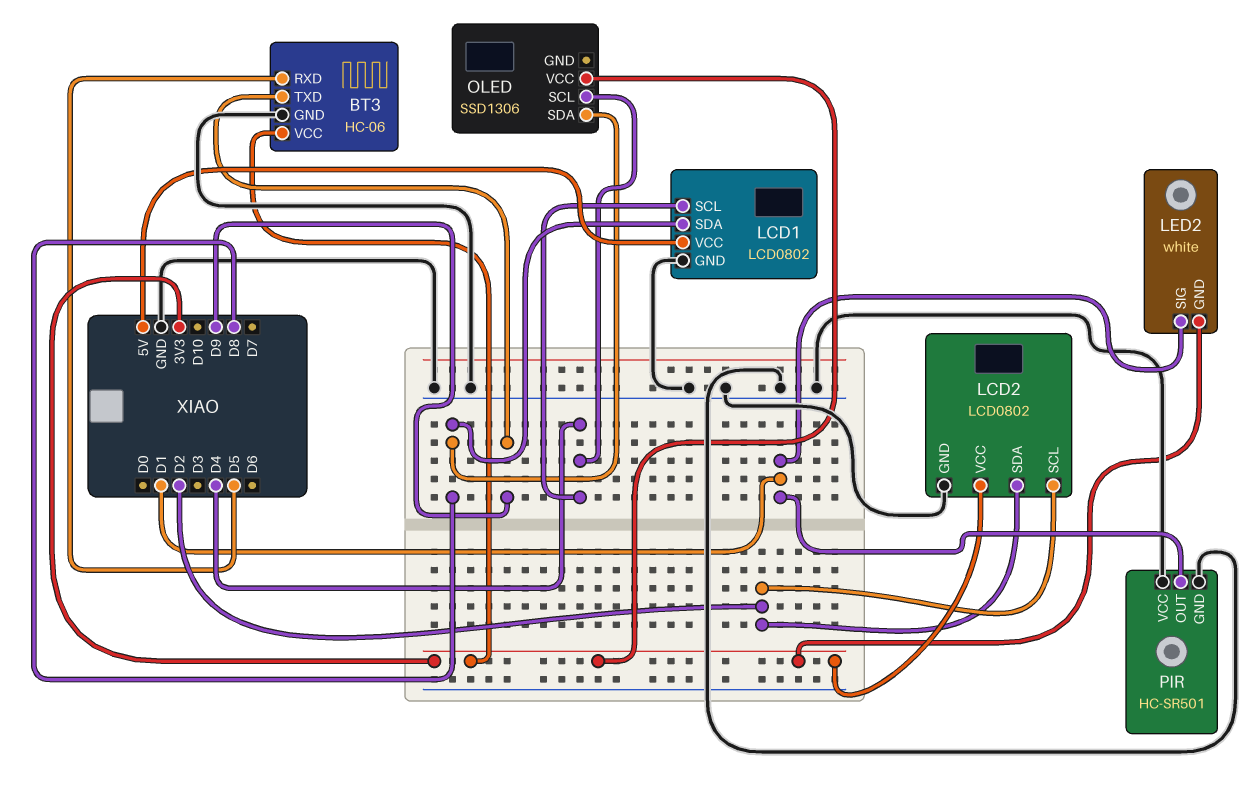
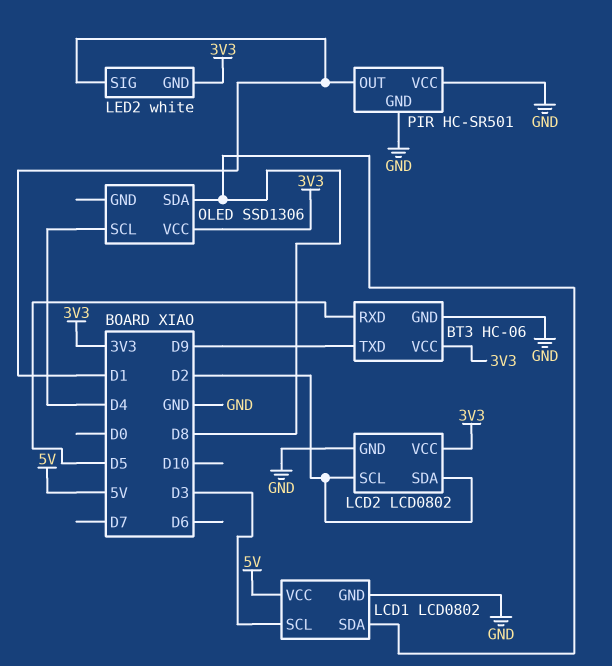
LCD1 pin SCL: D4 -> D3

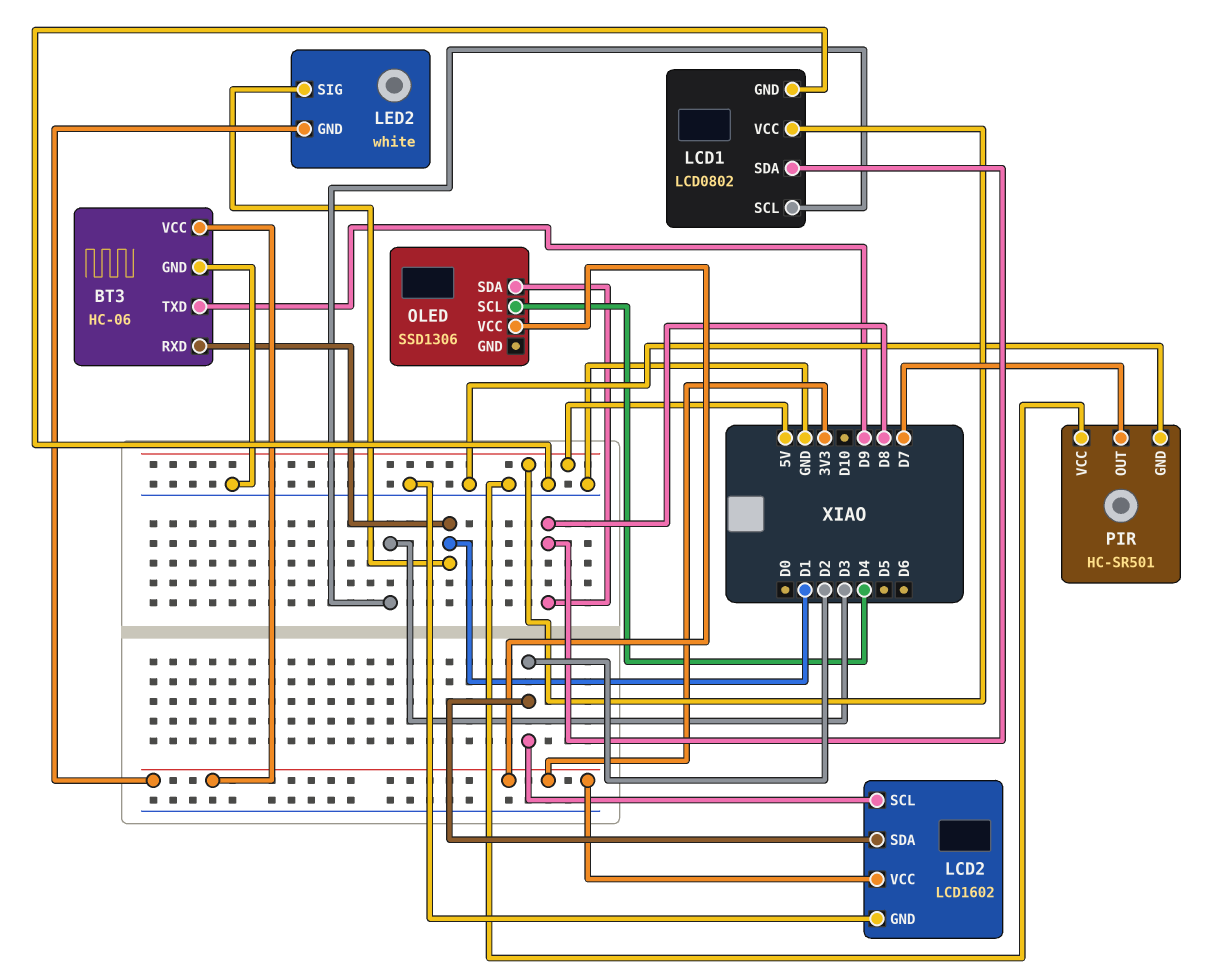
BT3 pin RXD: D5 -> D1
LCD2: LCD0802 -> LCD1602
PIR pin OUT: D1 -> D7

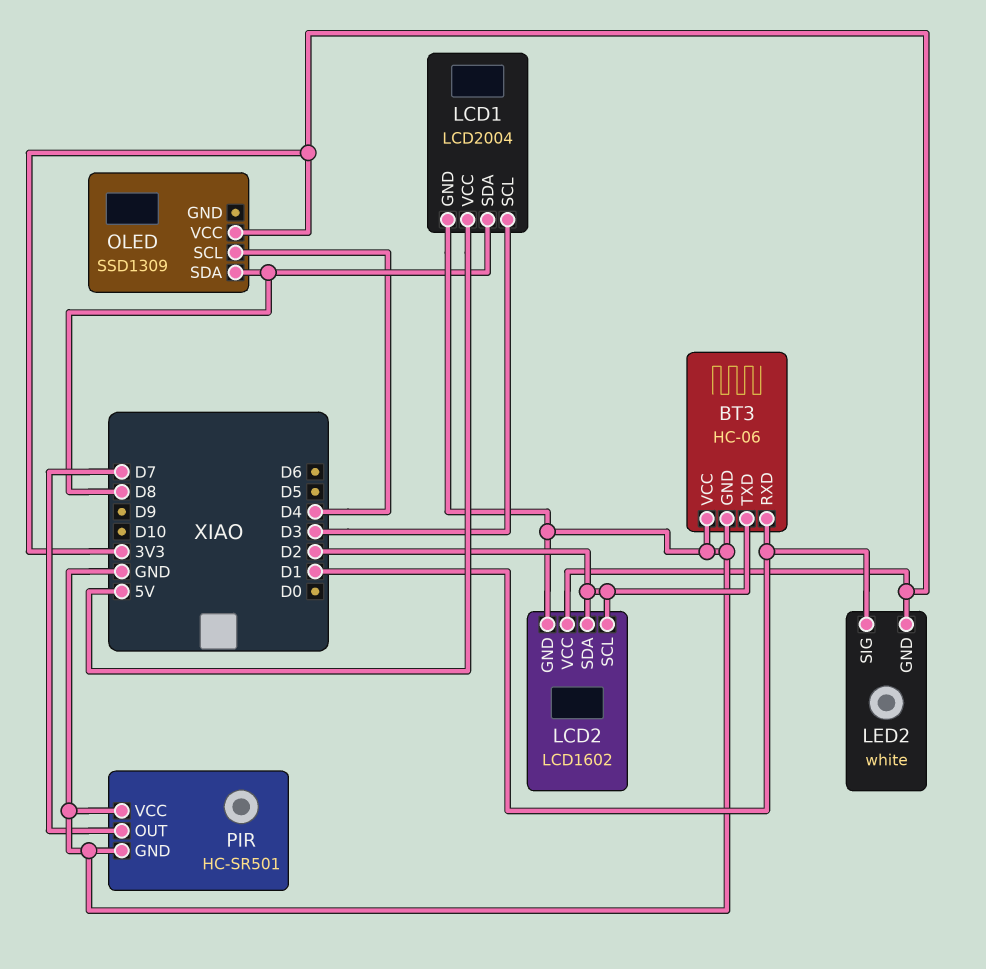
BT3 pin TXD: D9 -> D2
BT3 pin VCC: 3V3 -> GND
LCD1: LCD0802 -> LCD2004
OLED: SSD1306 -> SSD1309

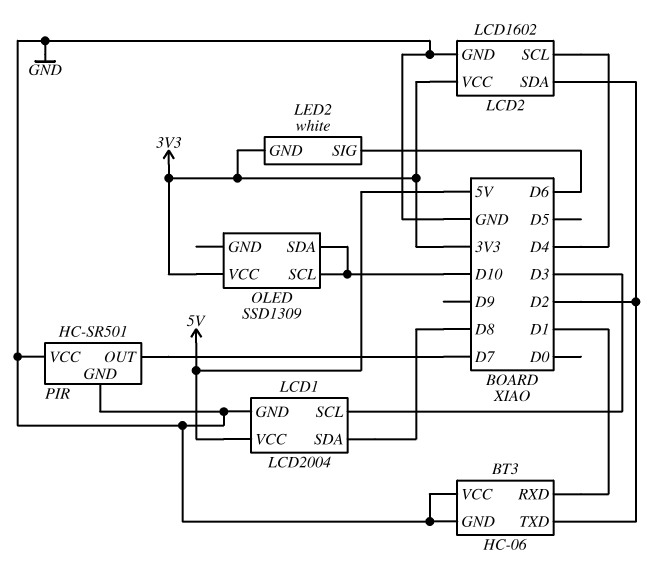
LCD2 pin SCL: D2 -> D4
LED2 pin SIG: D1 -> D6
OLED pin SCL: D4 -> D10
OLED pin SDA: D8 -> D10

